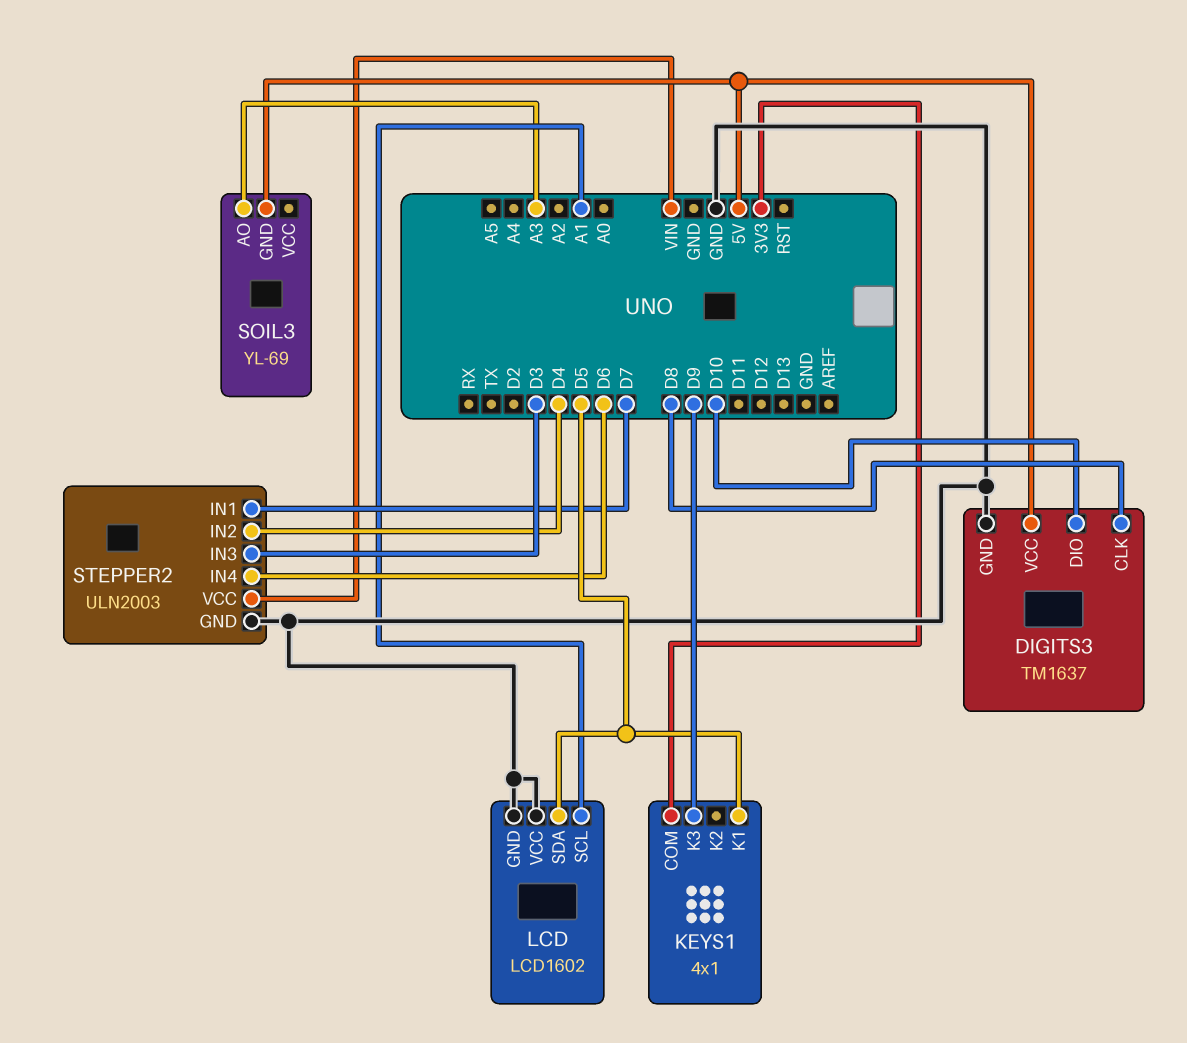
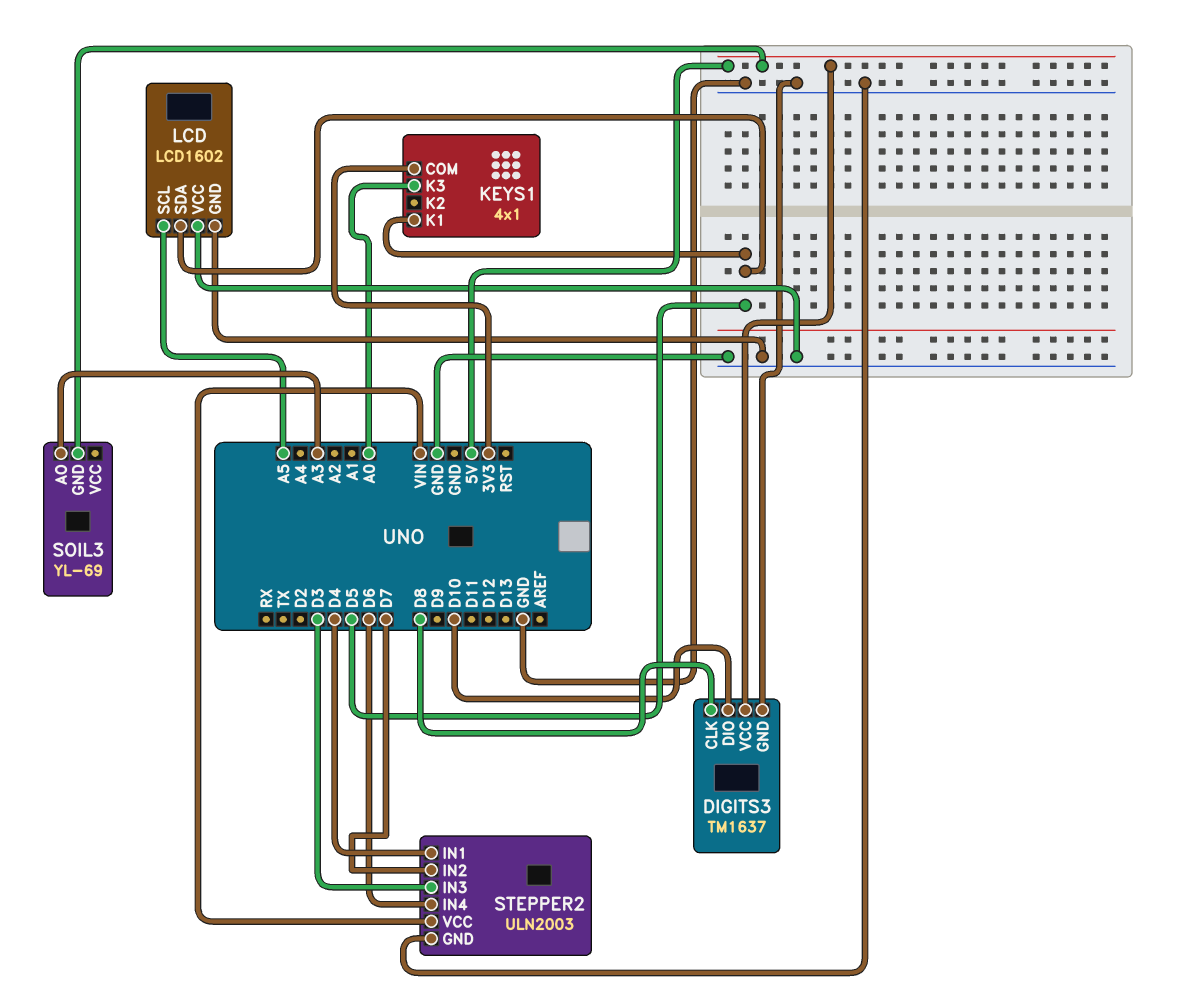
KEYS1 pin K3: D9 -> A0
LCD pin SCL: A1 -> A5
STEPPER2 pin IN1: D7 -> D4
STEPPER2 pin IN2: D4 -> D7

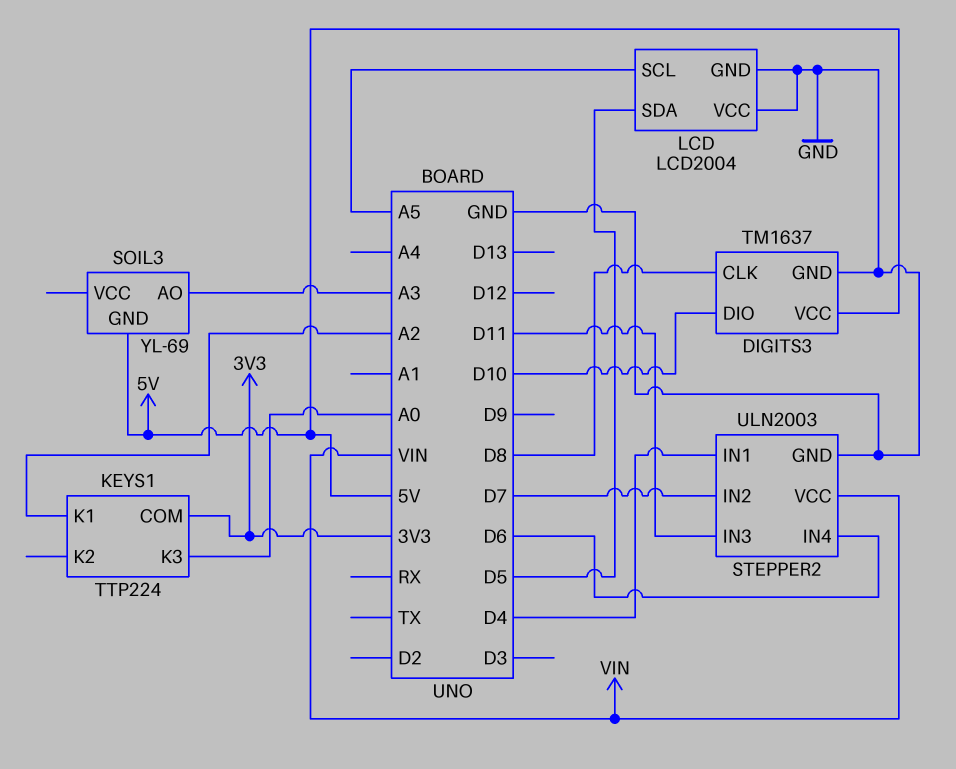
KEYS1: 4x1 -> TTP224
KEYS1 pin K1: D5 -> A2
LCD: LCD1602 -> LCD2004
STEPPER2 pin IN3: D3 -> D11

